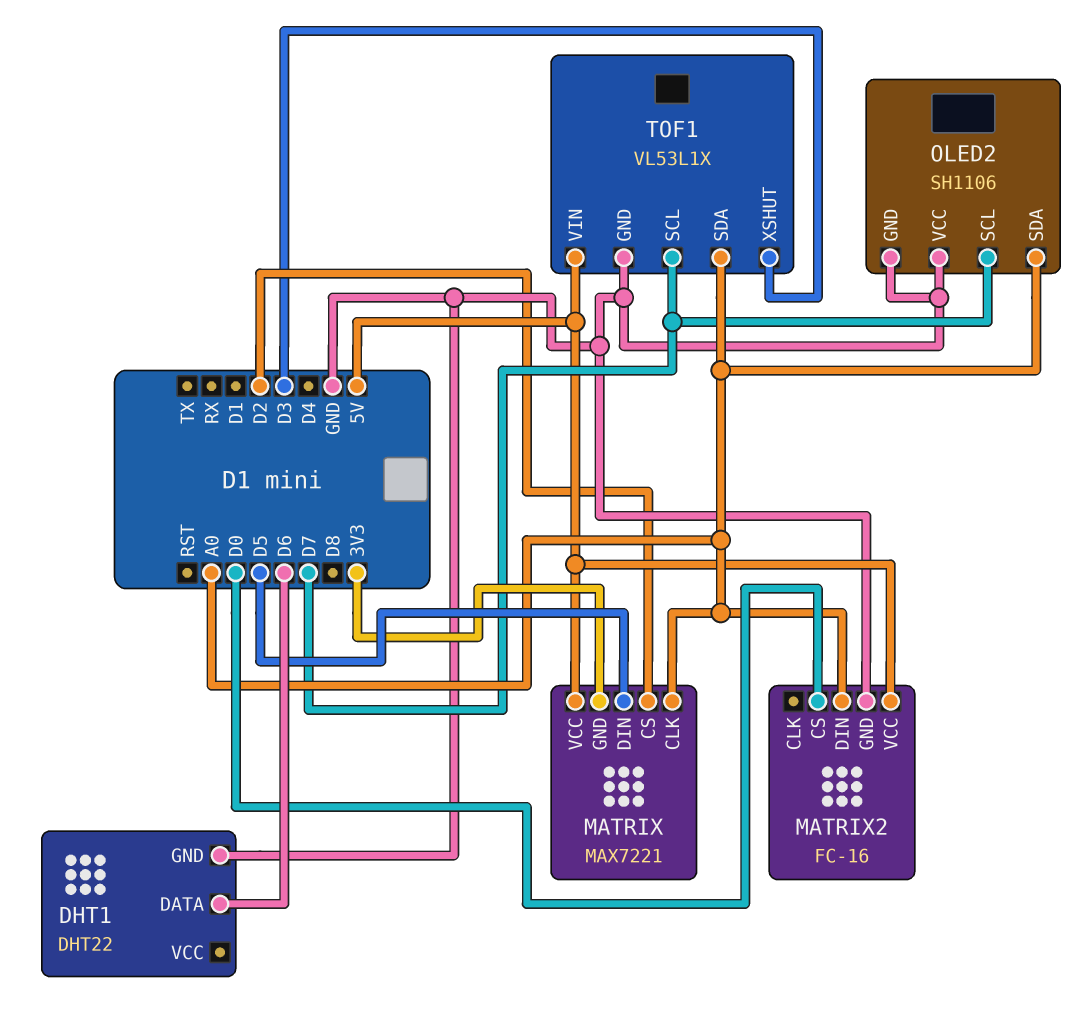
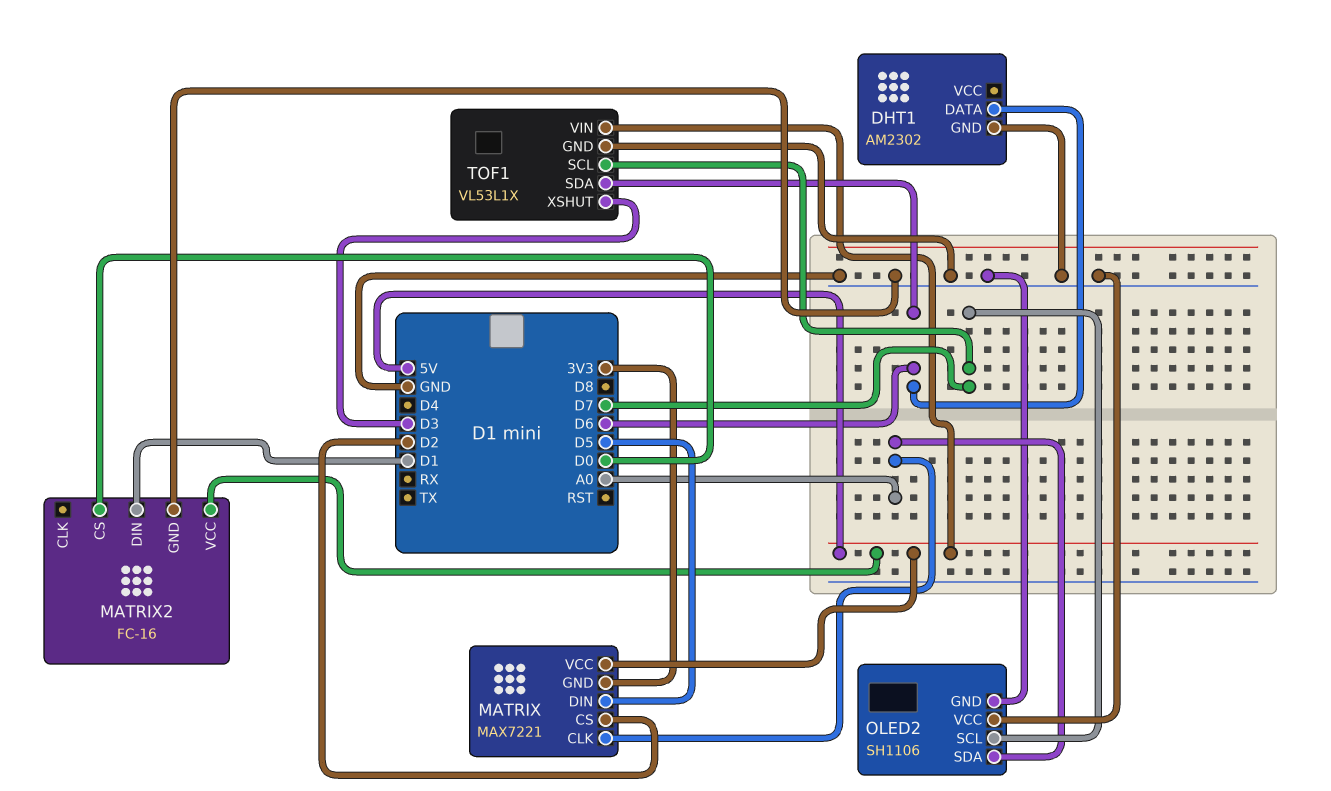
DHT1: DHT22 -> AM2302
MATRIX2 pin DIN: A0 -> D1
TOF1 pin SDA: A0 -> D6

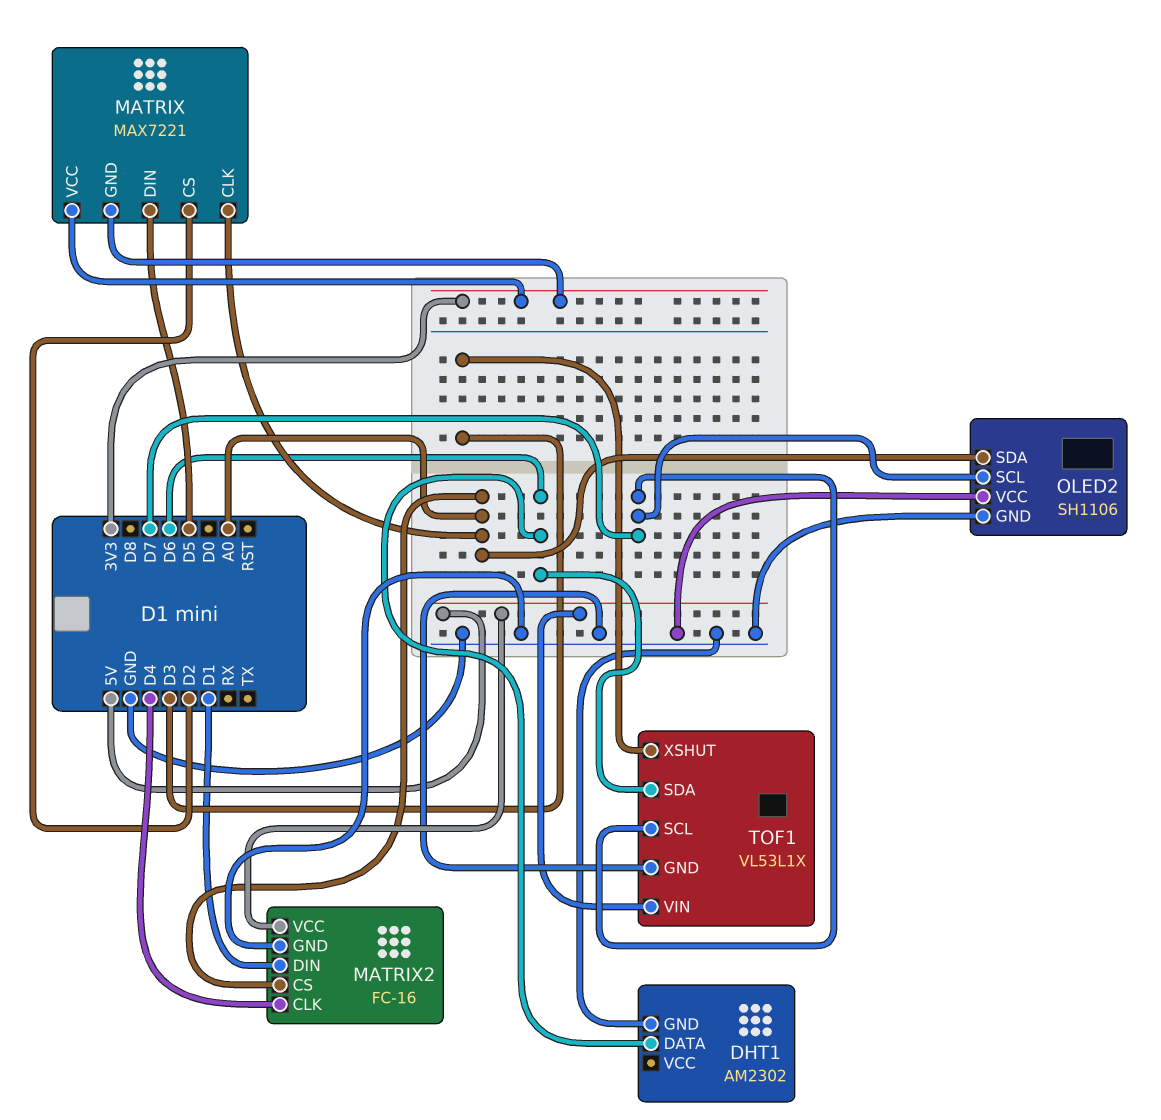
MATRIX pin VCC: 5V -> 3V3
MATRIX2 pin CLK: none -> D4
MATRIX2 pin CS: D0 -> A0

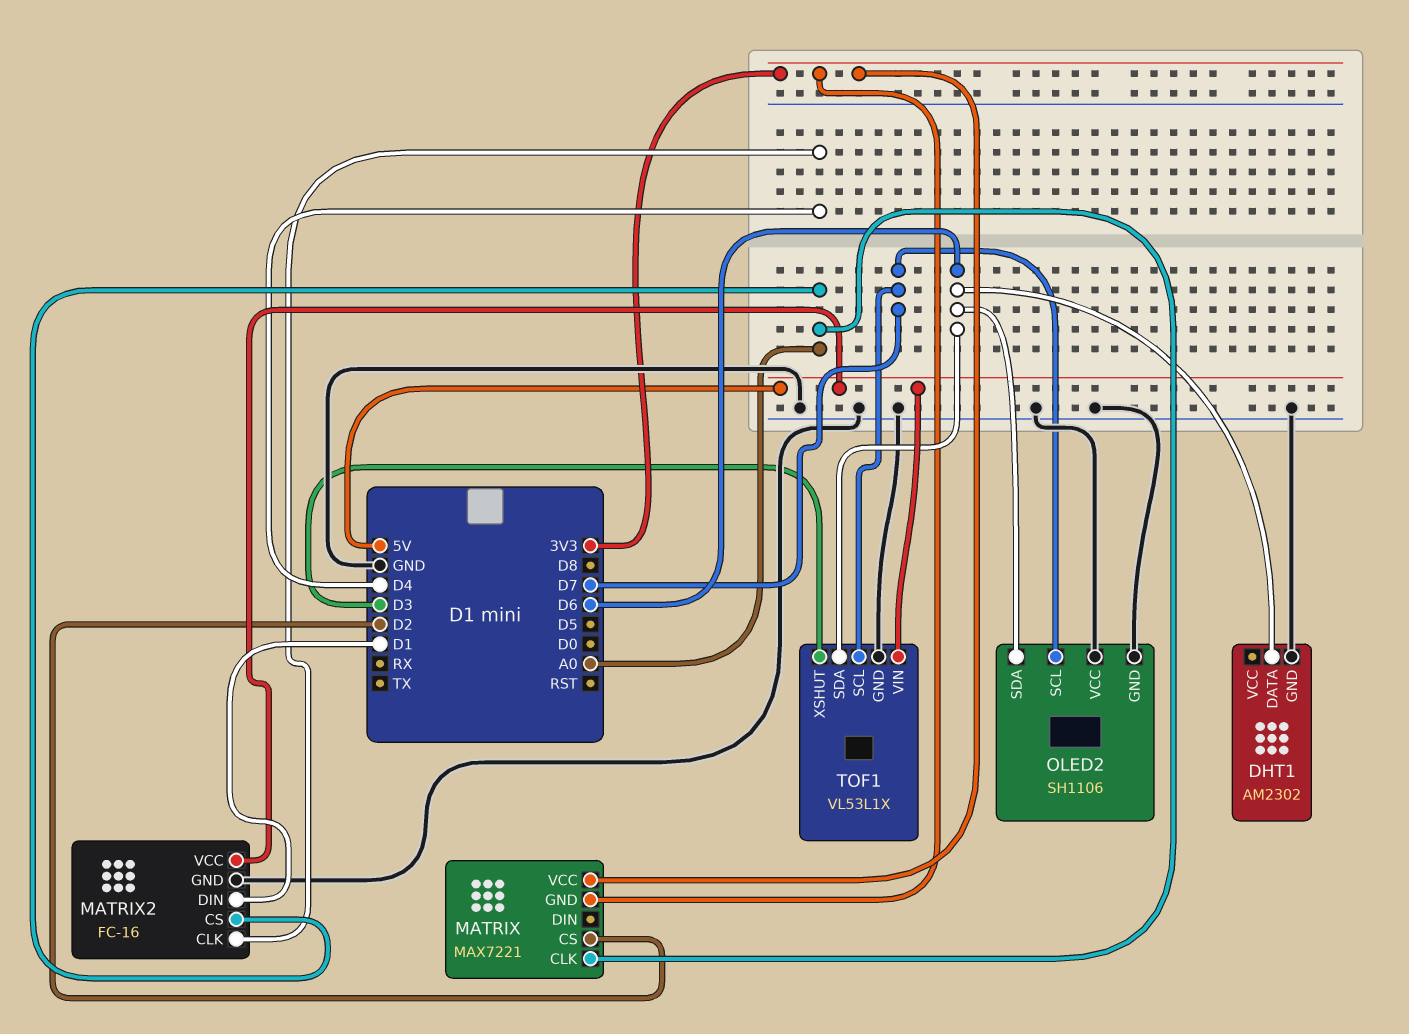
MATRIX pin DIN: D5 -> none
OLED2 pin SDA: A0 -> D6

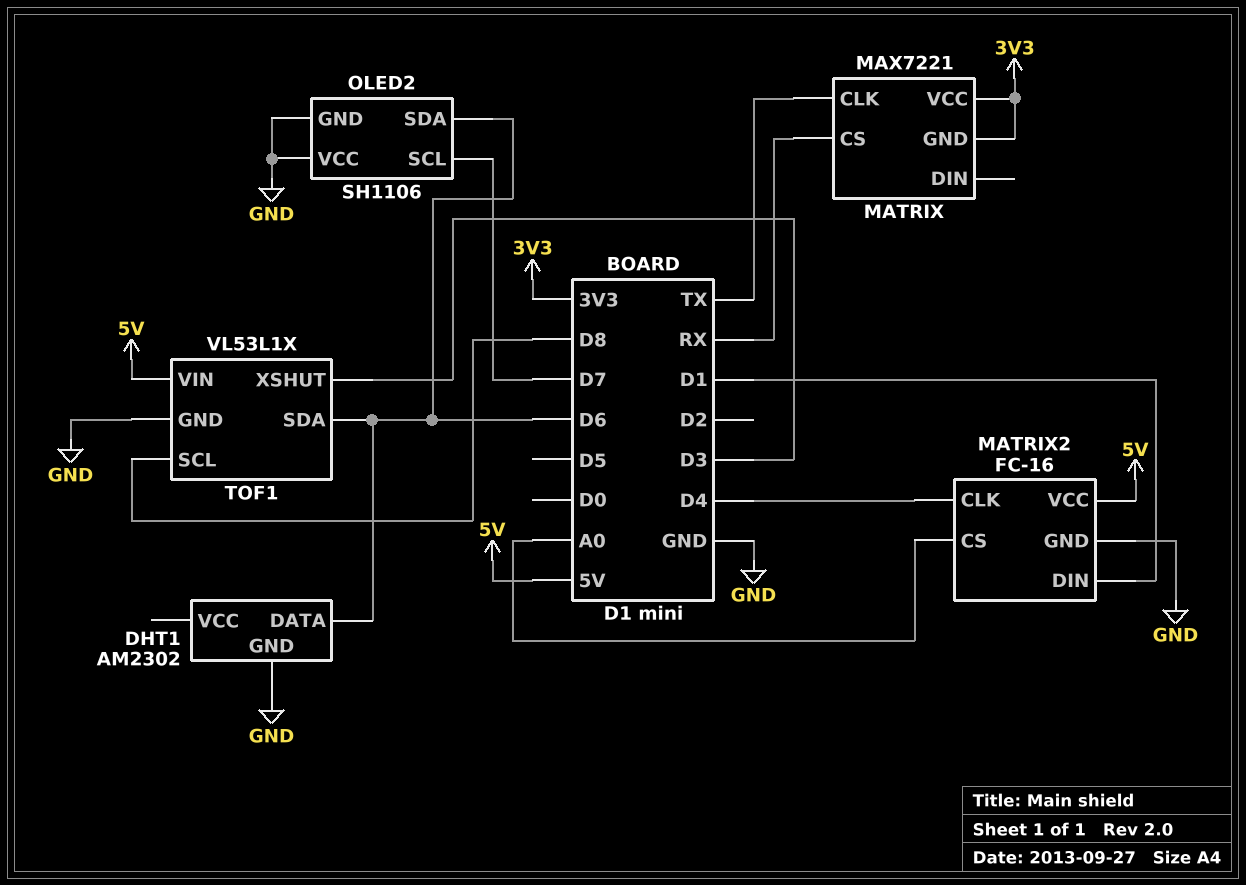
MATRIX pin CLK: A0 -> TX
MATRIX pin CS: D2 -> RX
TOF1 pin SCL: D7 -> D8

